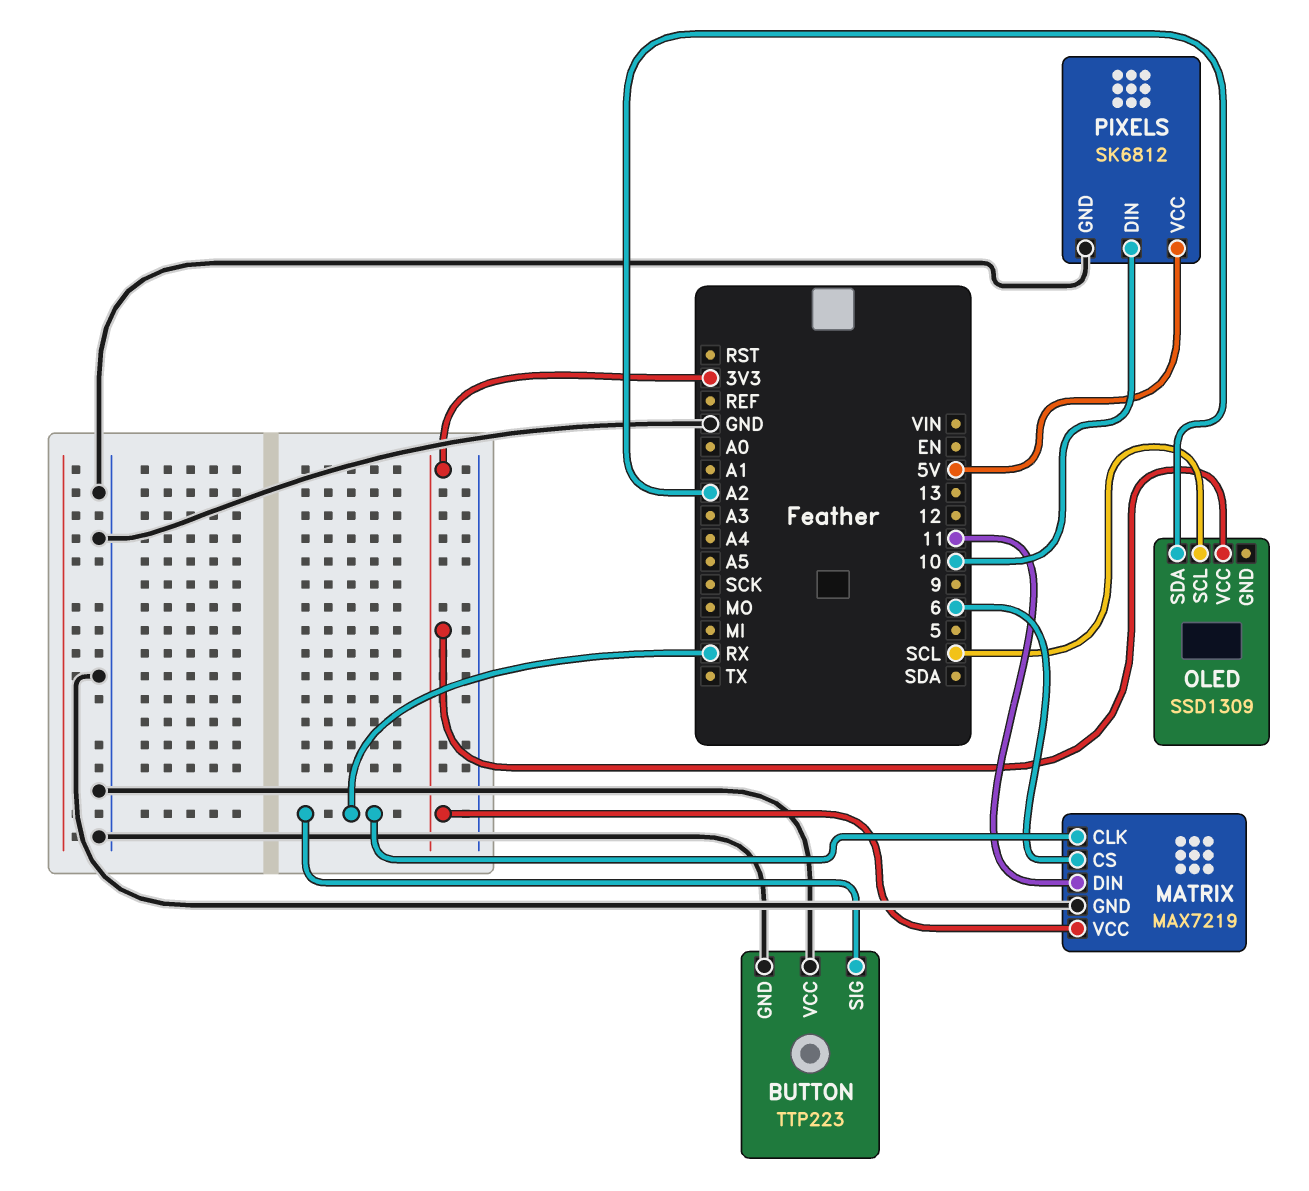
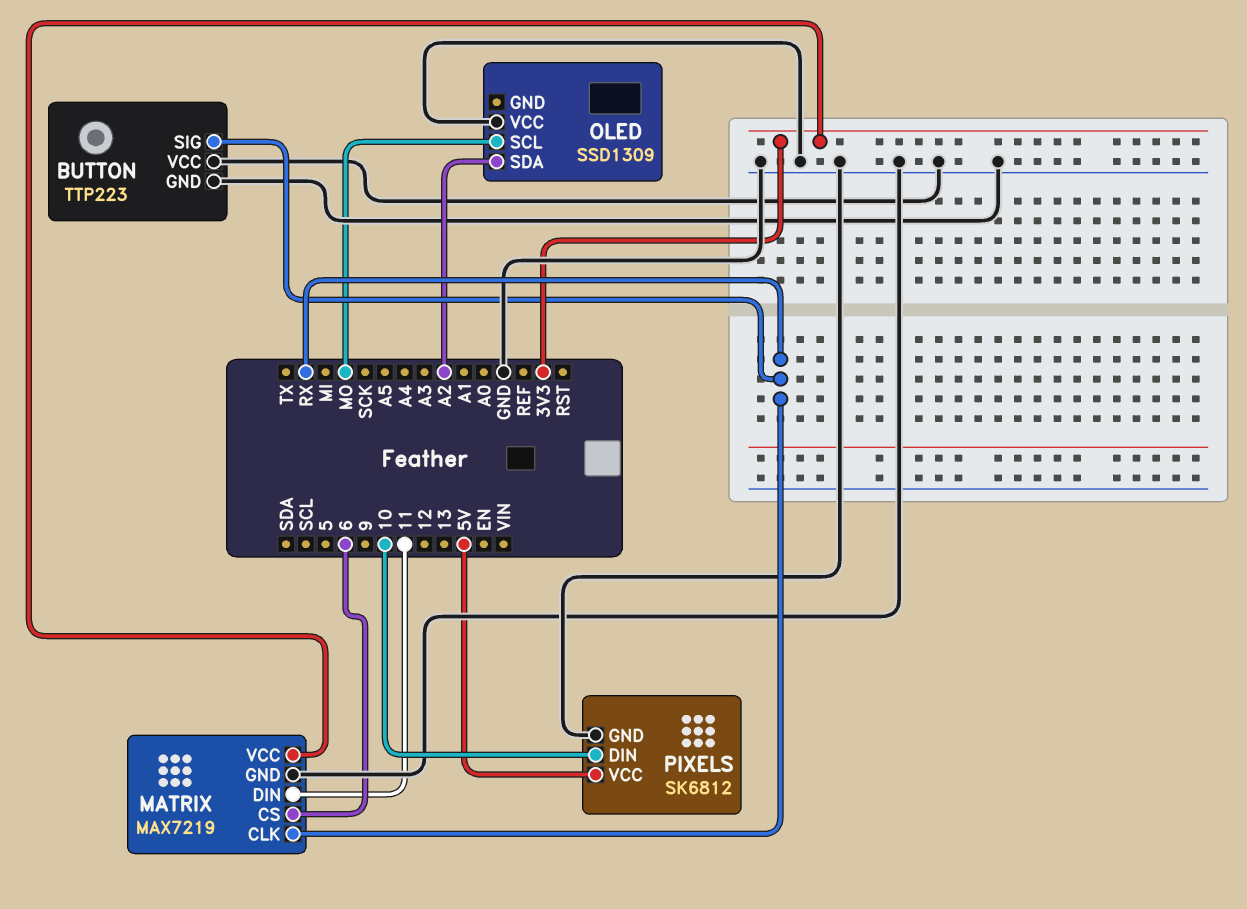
OLED pin SCL: SCL -> MO
OLED pin VCC: 3V3 -> GND

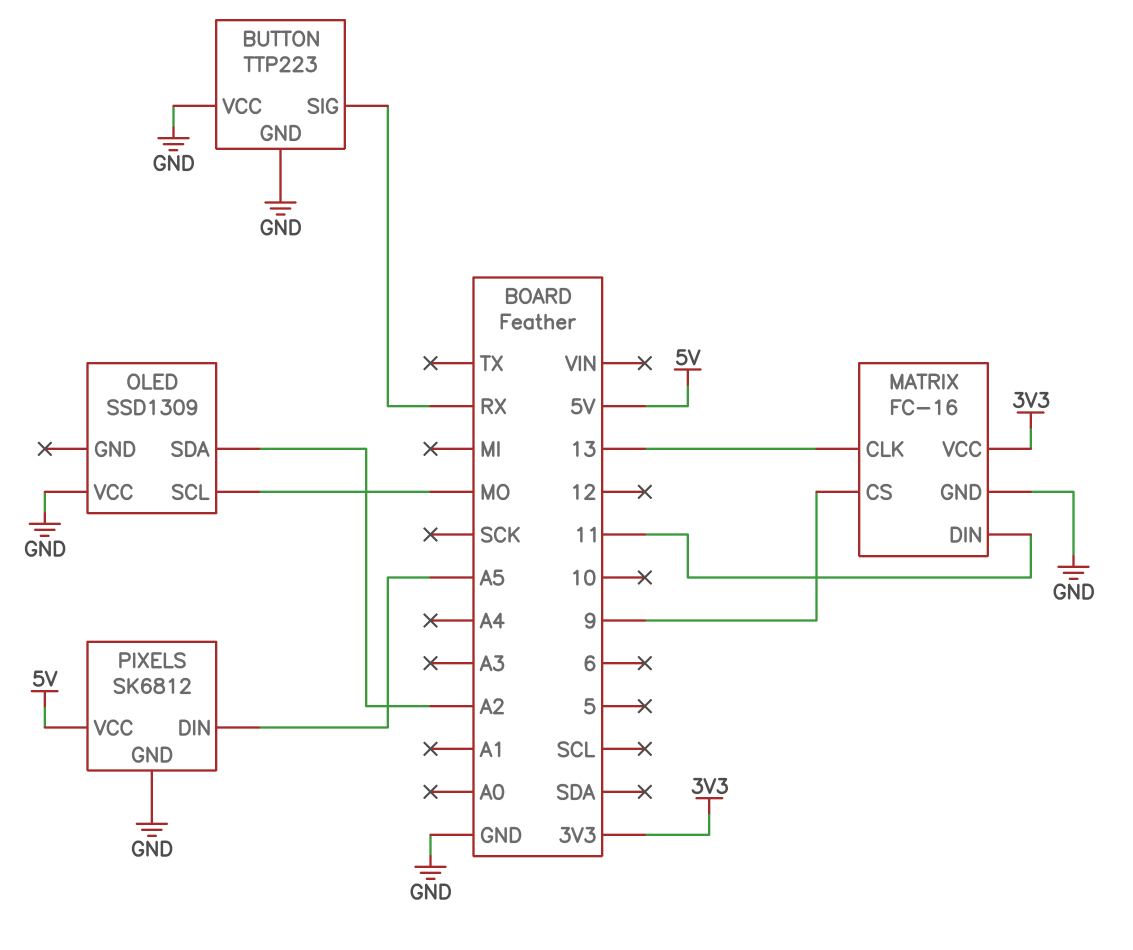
MATRIX: MAX7219 -> FC-16
MATRIX pin CLK: RX -> 13
MATRIX pin CS: 6 -> 9
PIXELS pin DIN: 10 -> A5

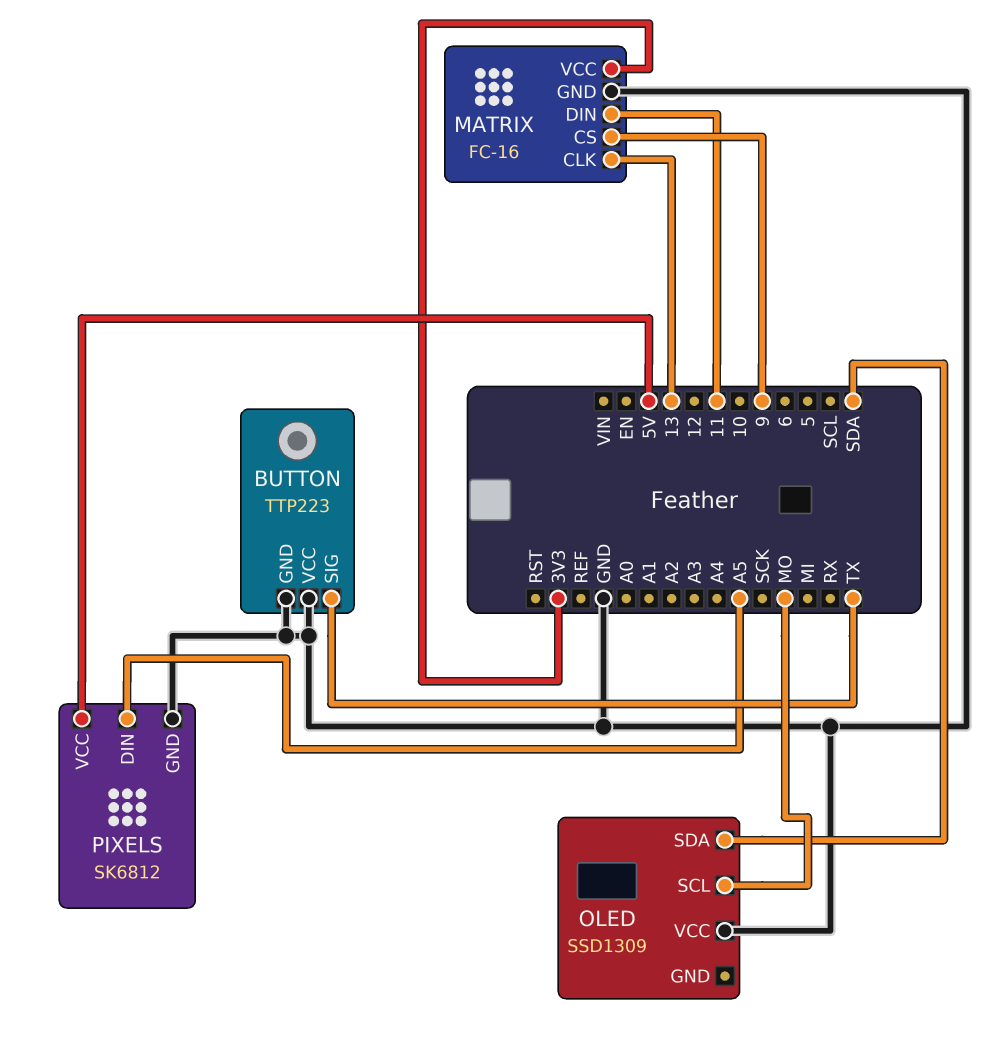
BUTTON pin SIG: RX -> TX
OLED pin SDA: A2 -> SDA

